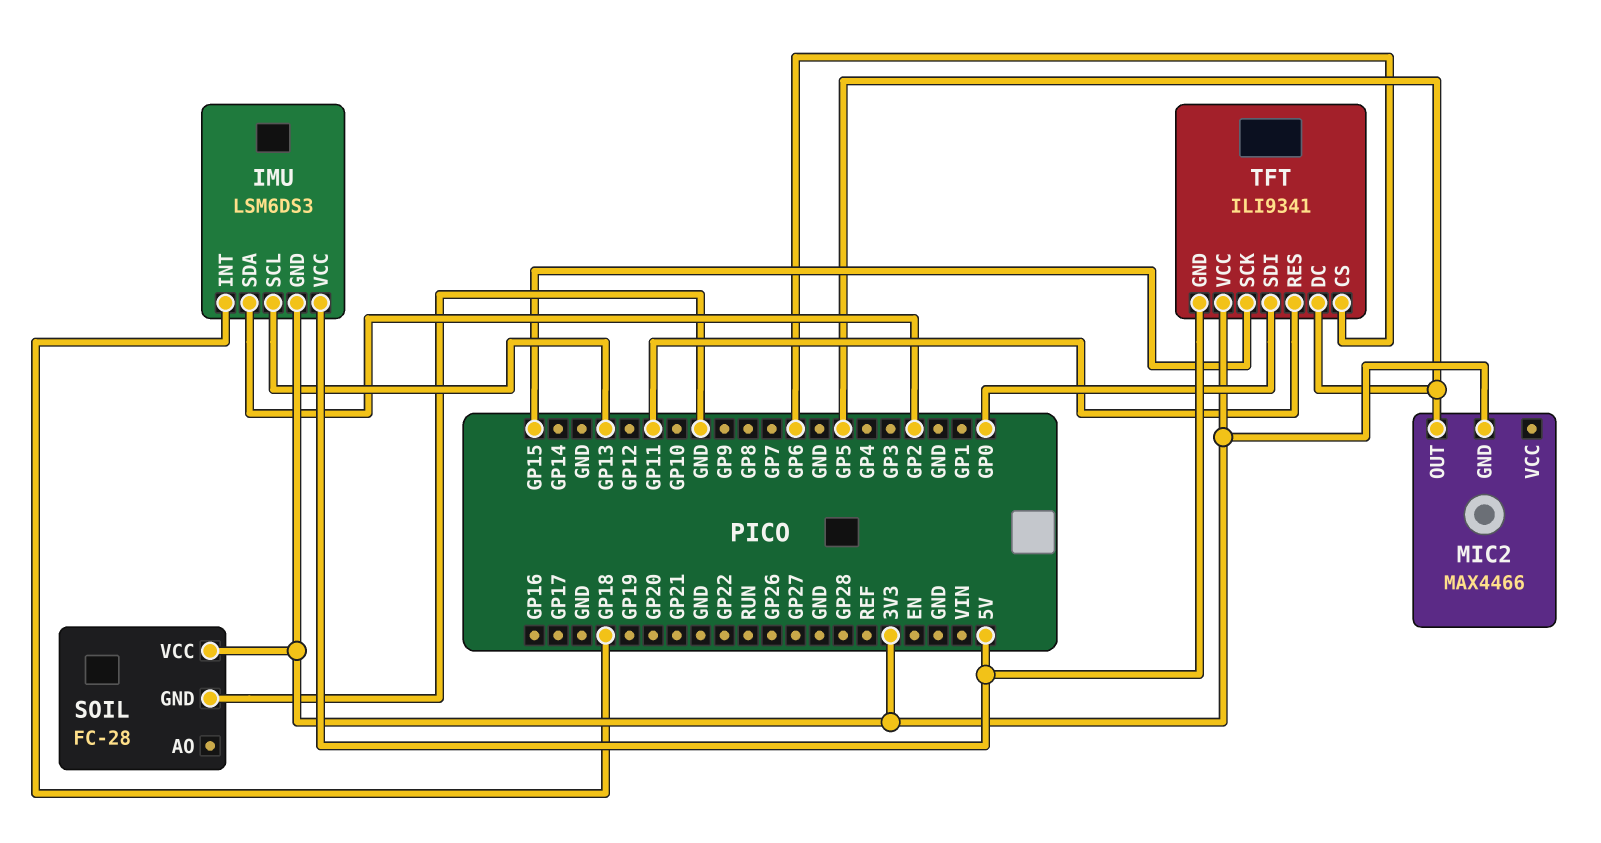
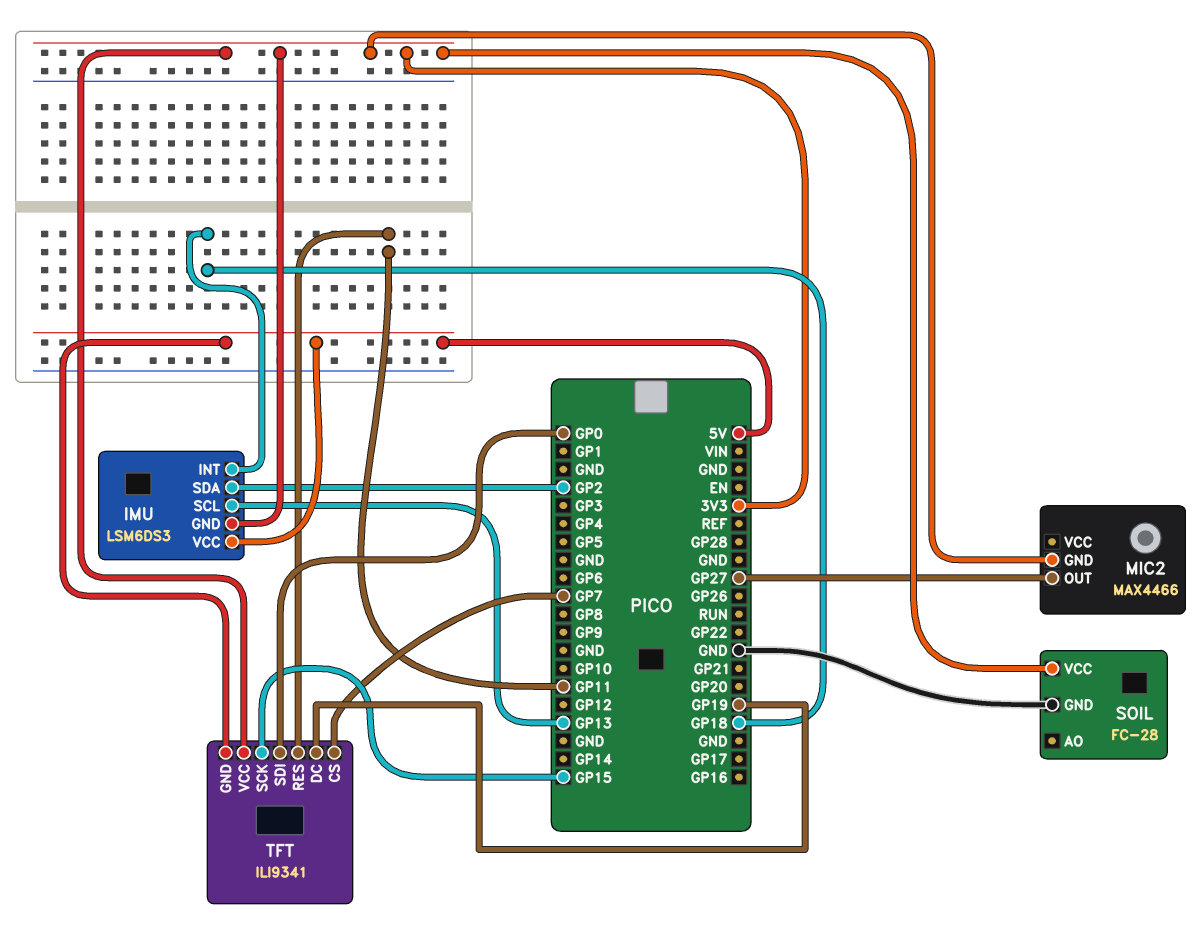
MIC2 pin OUT: GP5 -> GP27
TFT pin CS: GP6 -> GP7
TFT pin DC: GP5 -> GP19

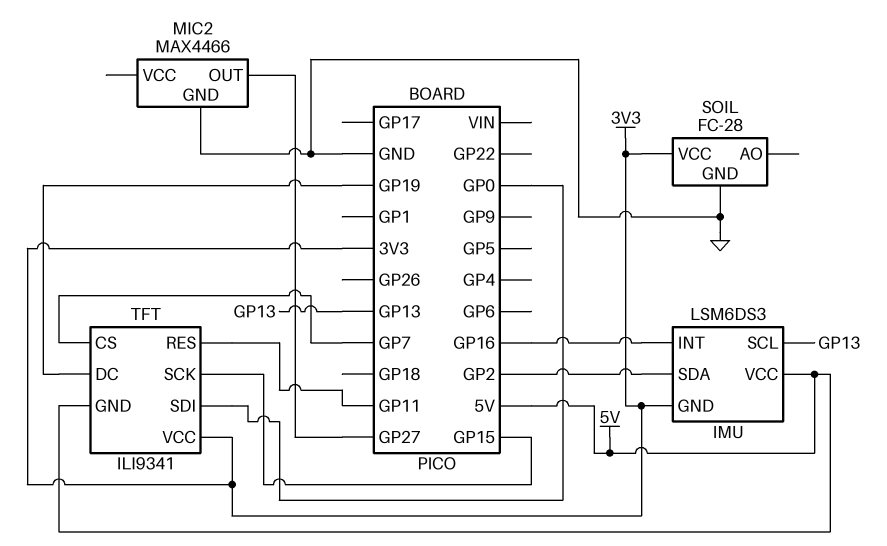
IMU pin INT: GP18 -> GP16
MIC2 pin GND: 3V3 -> GND

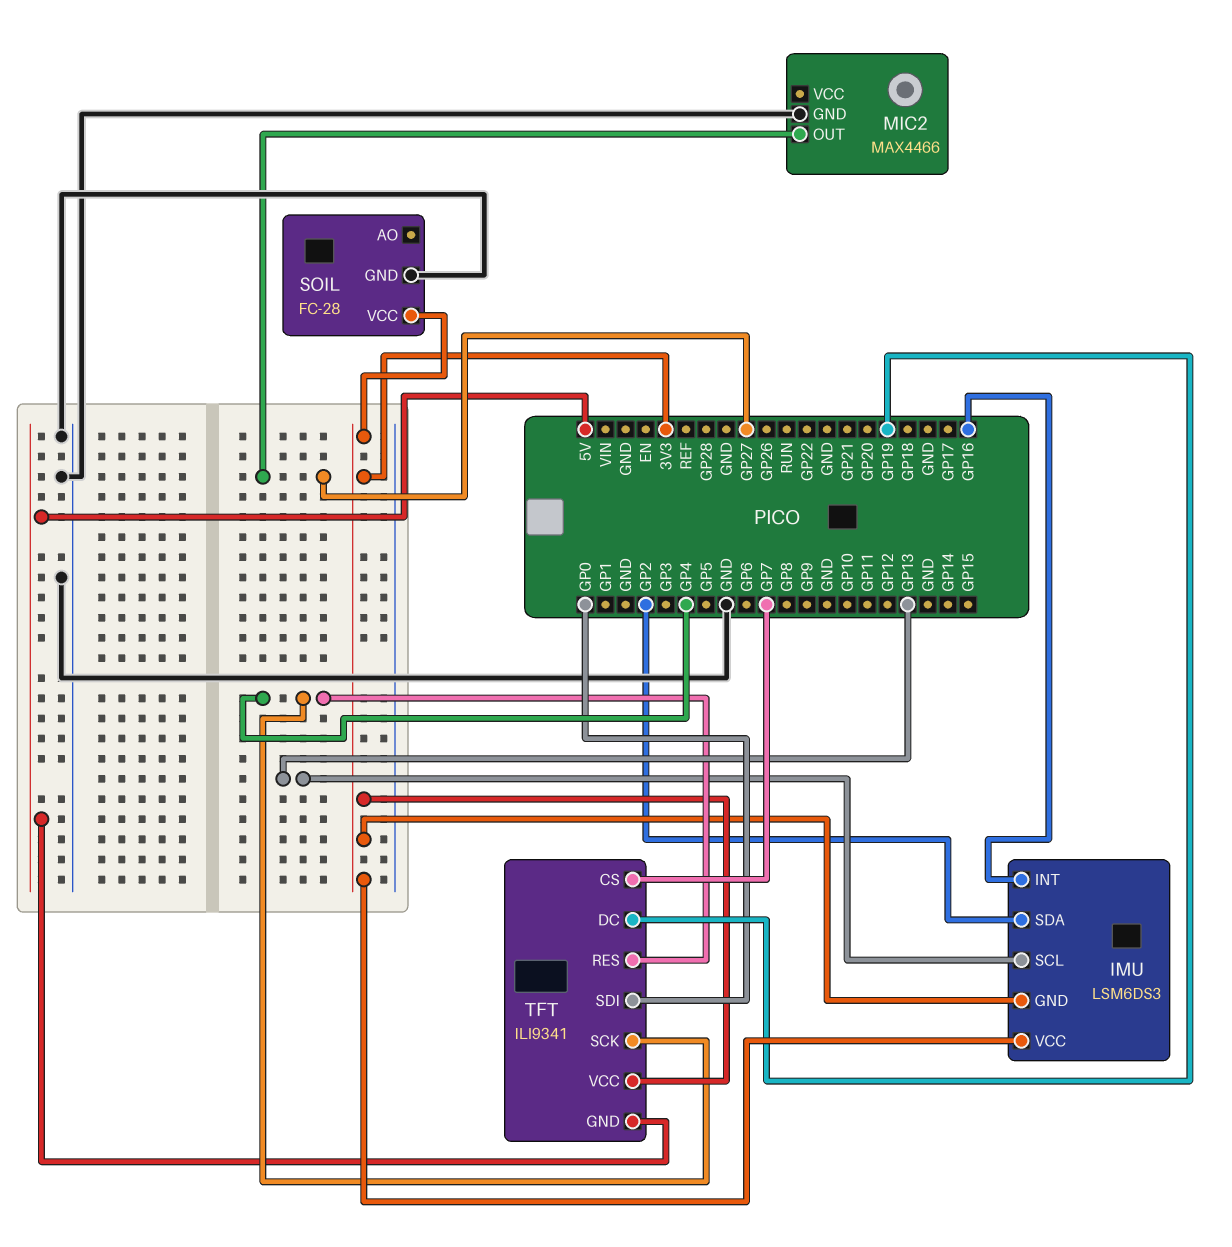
IMU pin VCC: 5V -> 3V3
TFT pin RES: GP11 -> GP4
TFT pin SCK: GP15 -> GP4

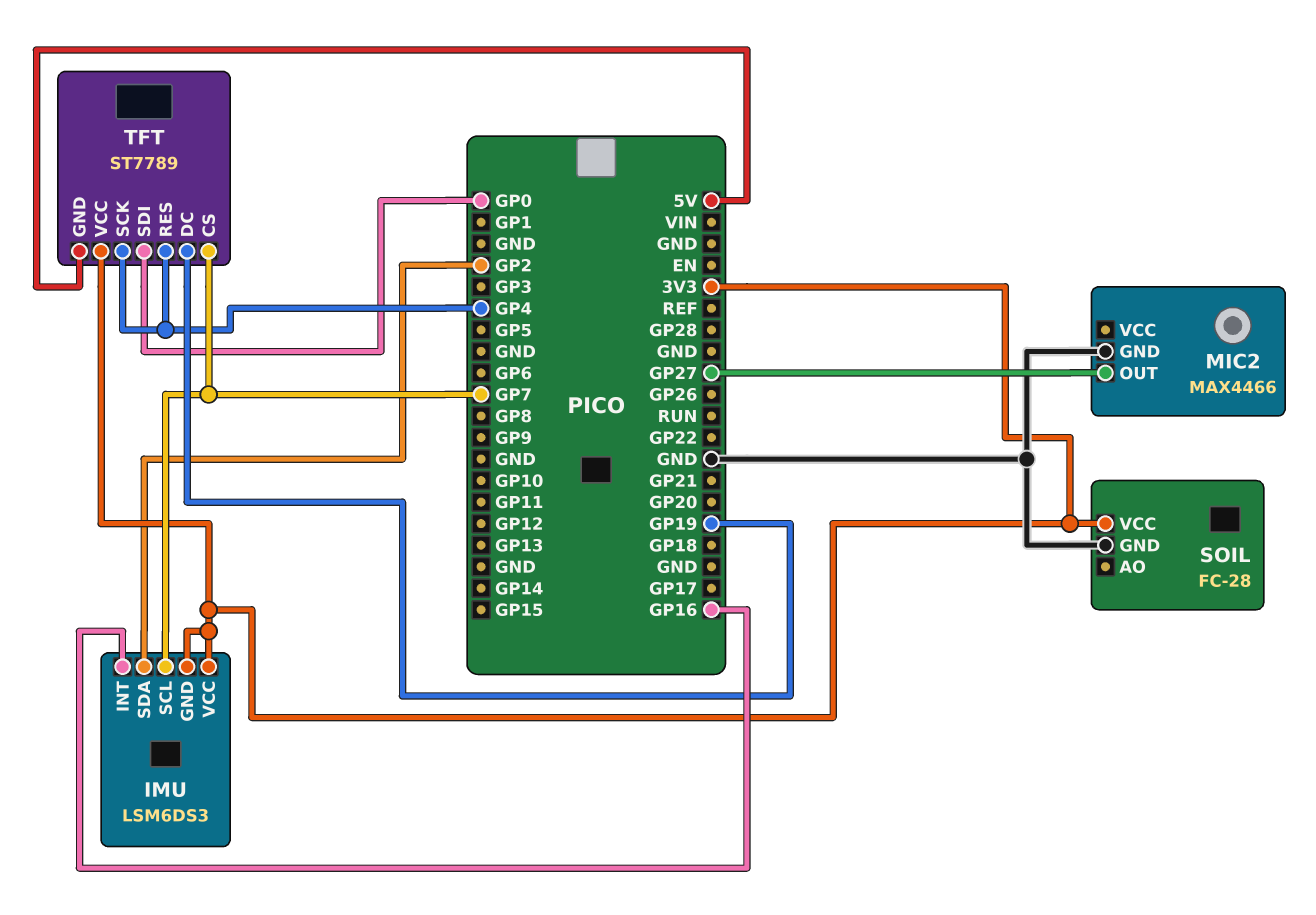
IMU pin SCL: GP13 -> GP7
TFT: ILI9341 -> ST7789

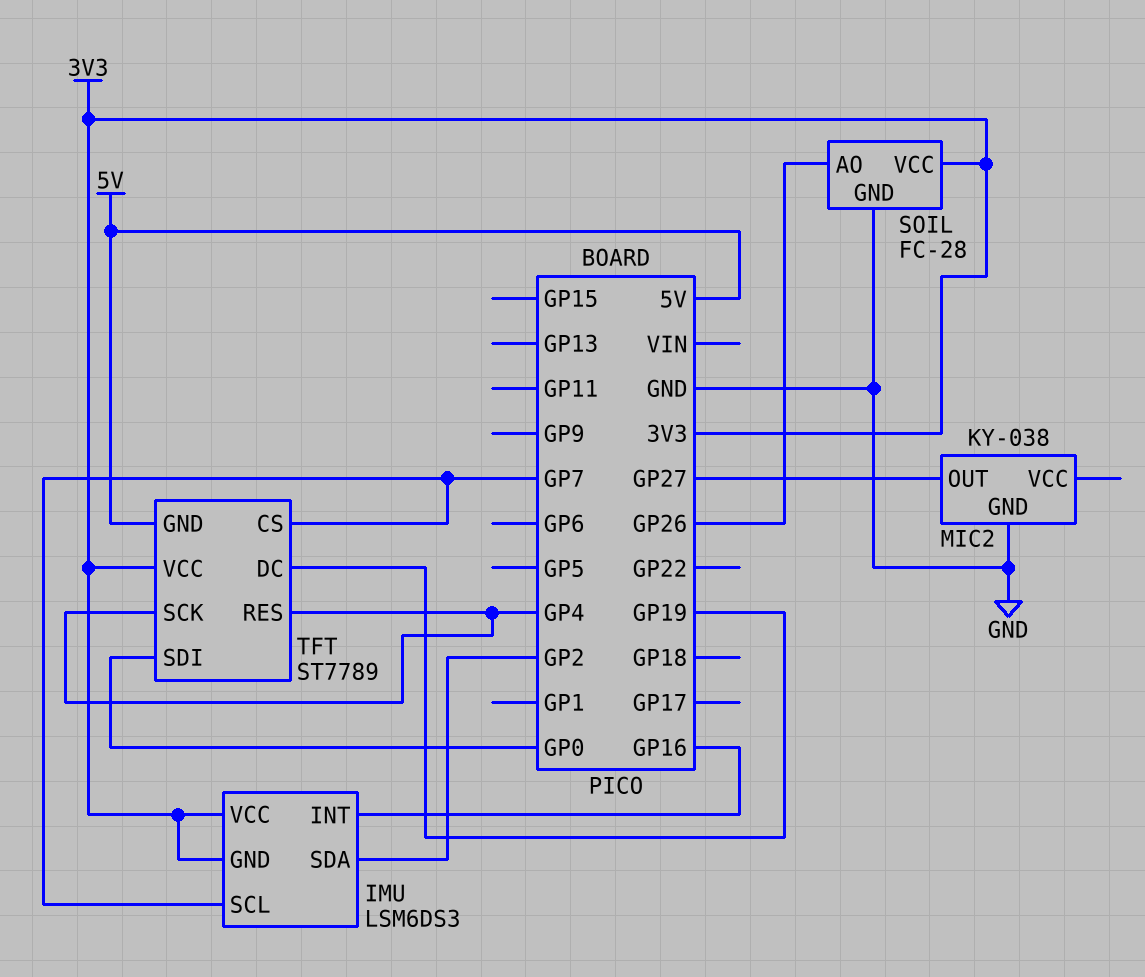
MIC2: MAX4466 -> KY-038
SOIL pin AO: none -> GP26

